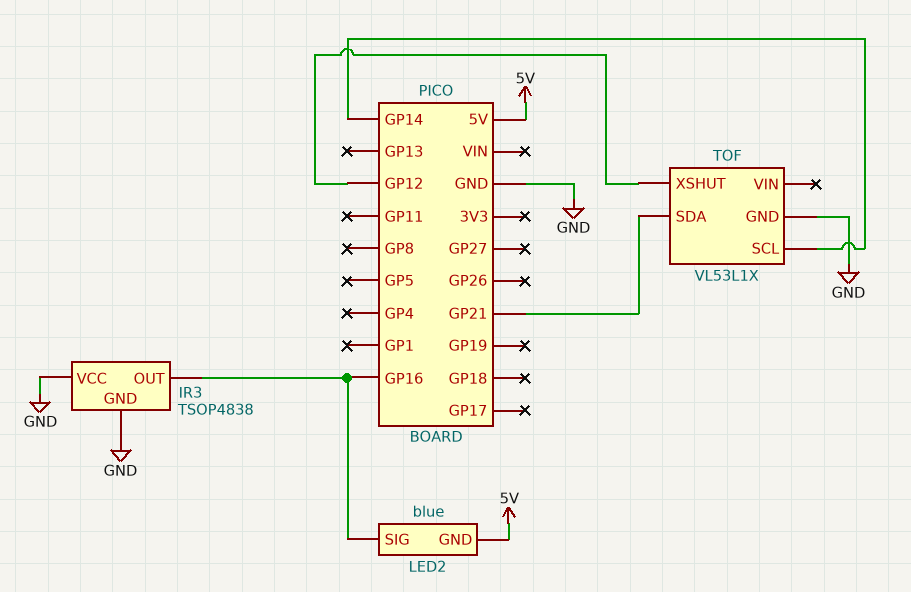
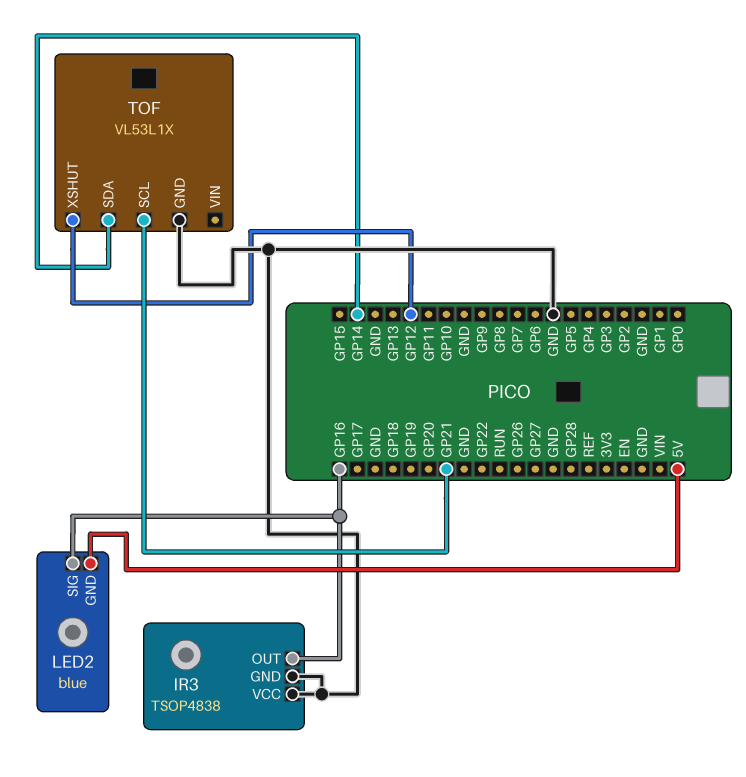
TOF pin SCL: GP14 -> GP21
TOF pin SDA: GP21 -> GP14

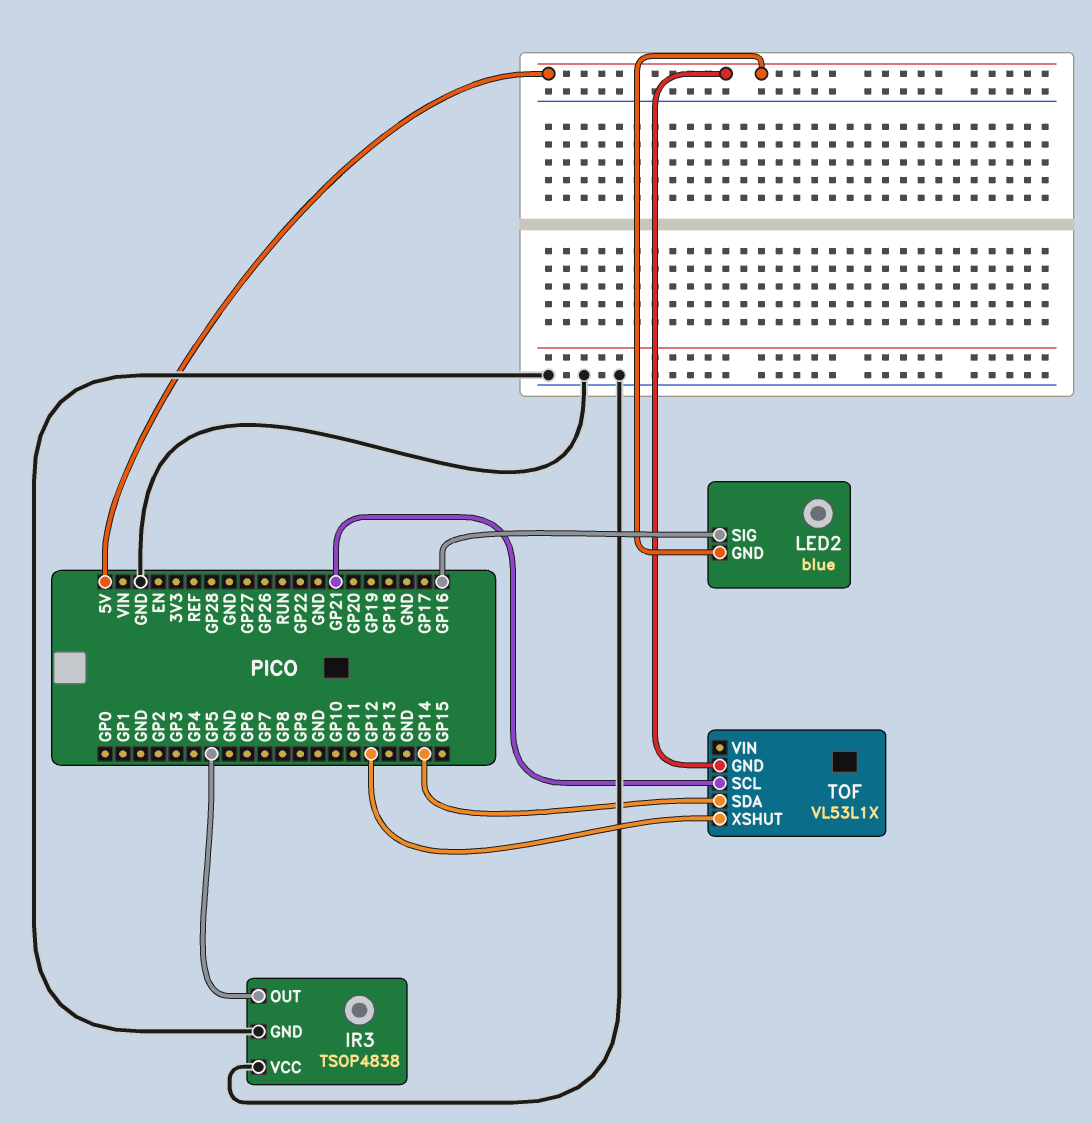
IR3 pin OUT: GP16 -> GP5
TOF pin GND: GND -> 5V

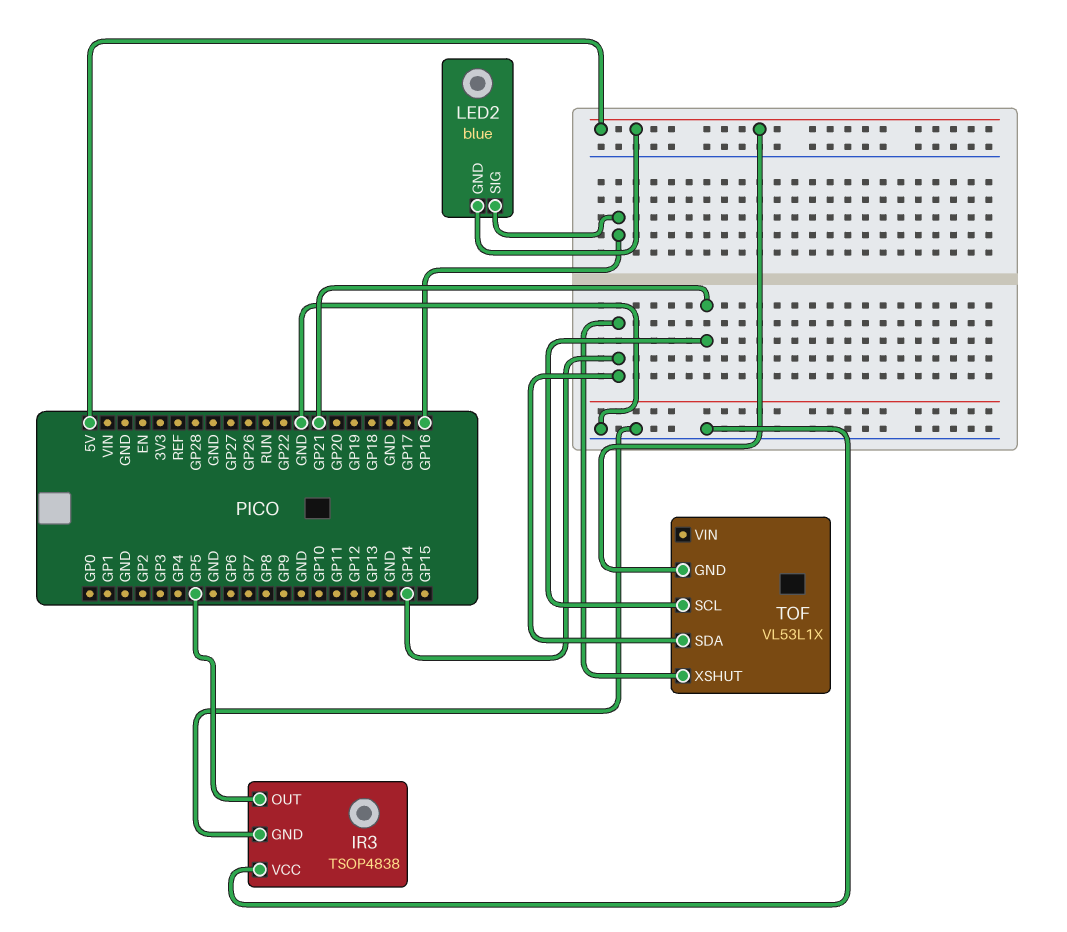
TOF pin XSHUT: GP12 -> GP14

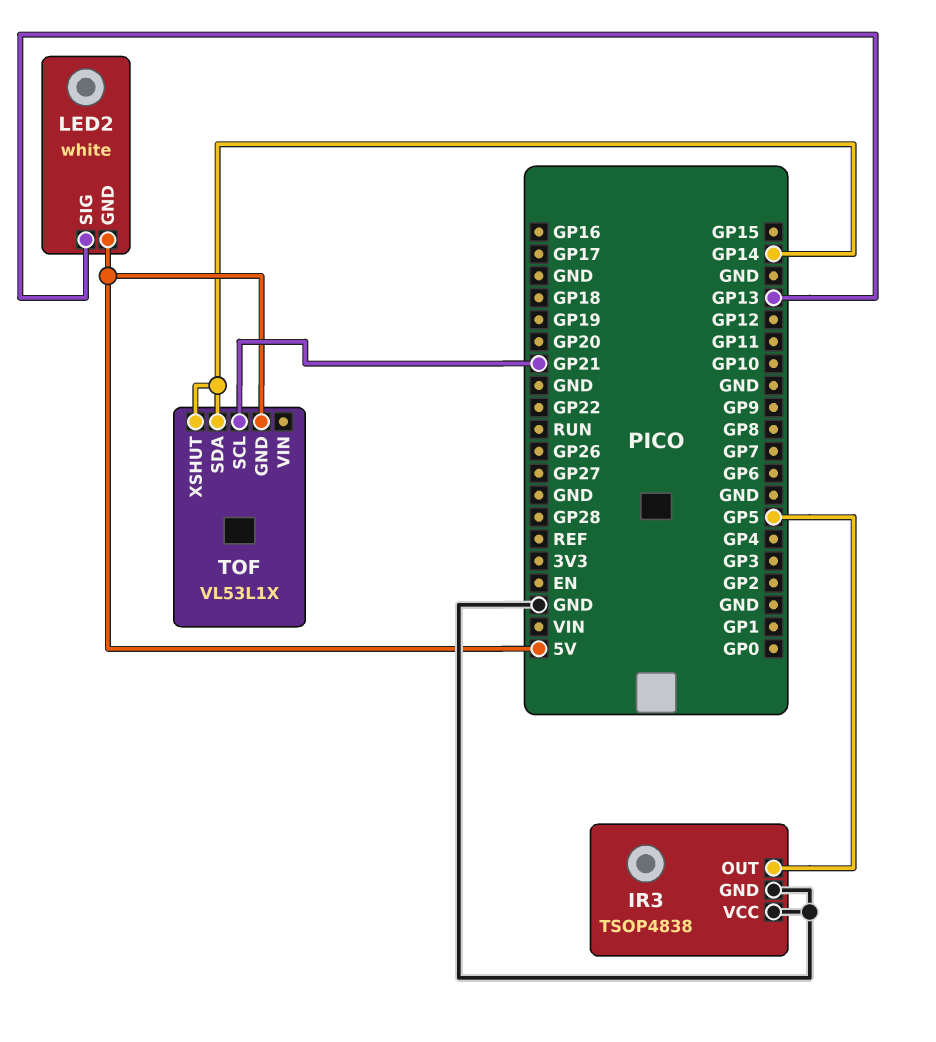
LED2: blue -> white
LED2 pin SIG: GP16 -> GP13

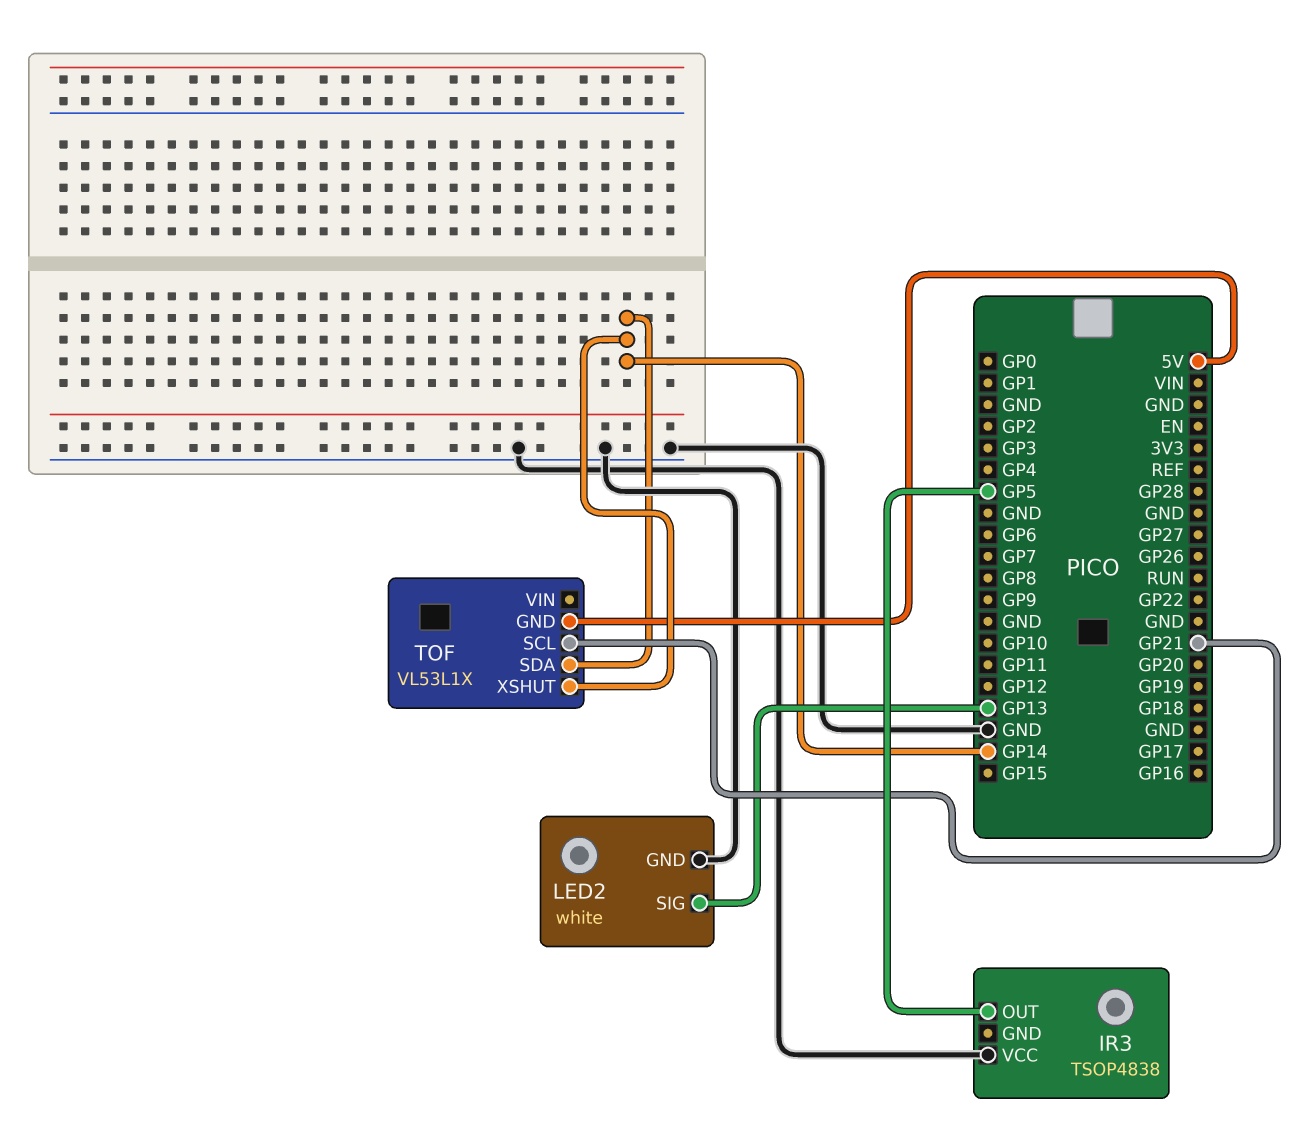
IR3 pin GND: GND -> none
LED2 pin GND: 5V -> GND

